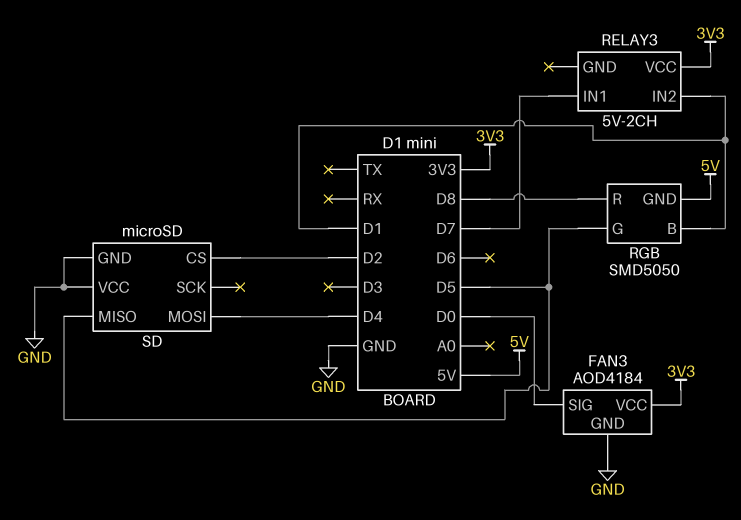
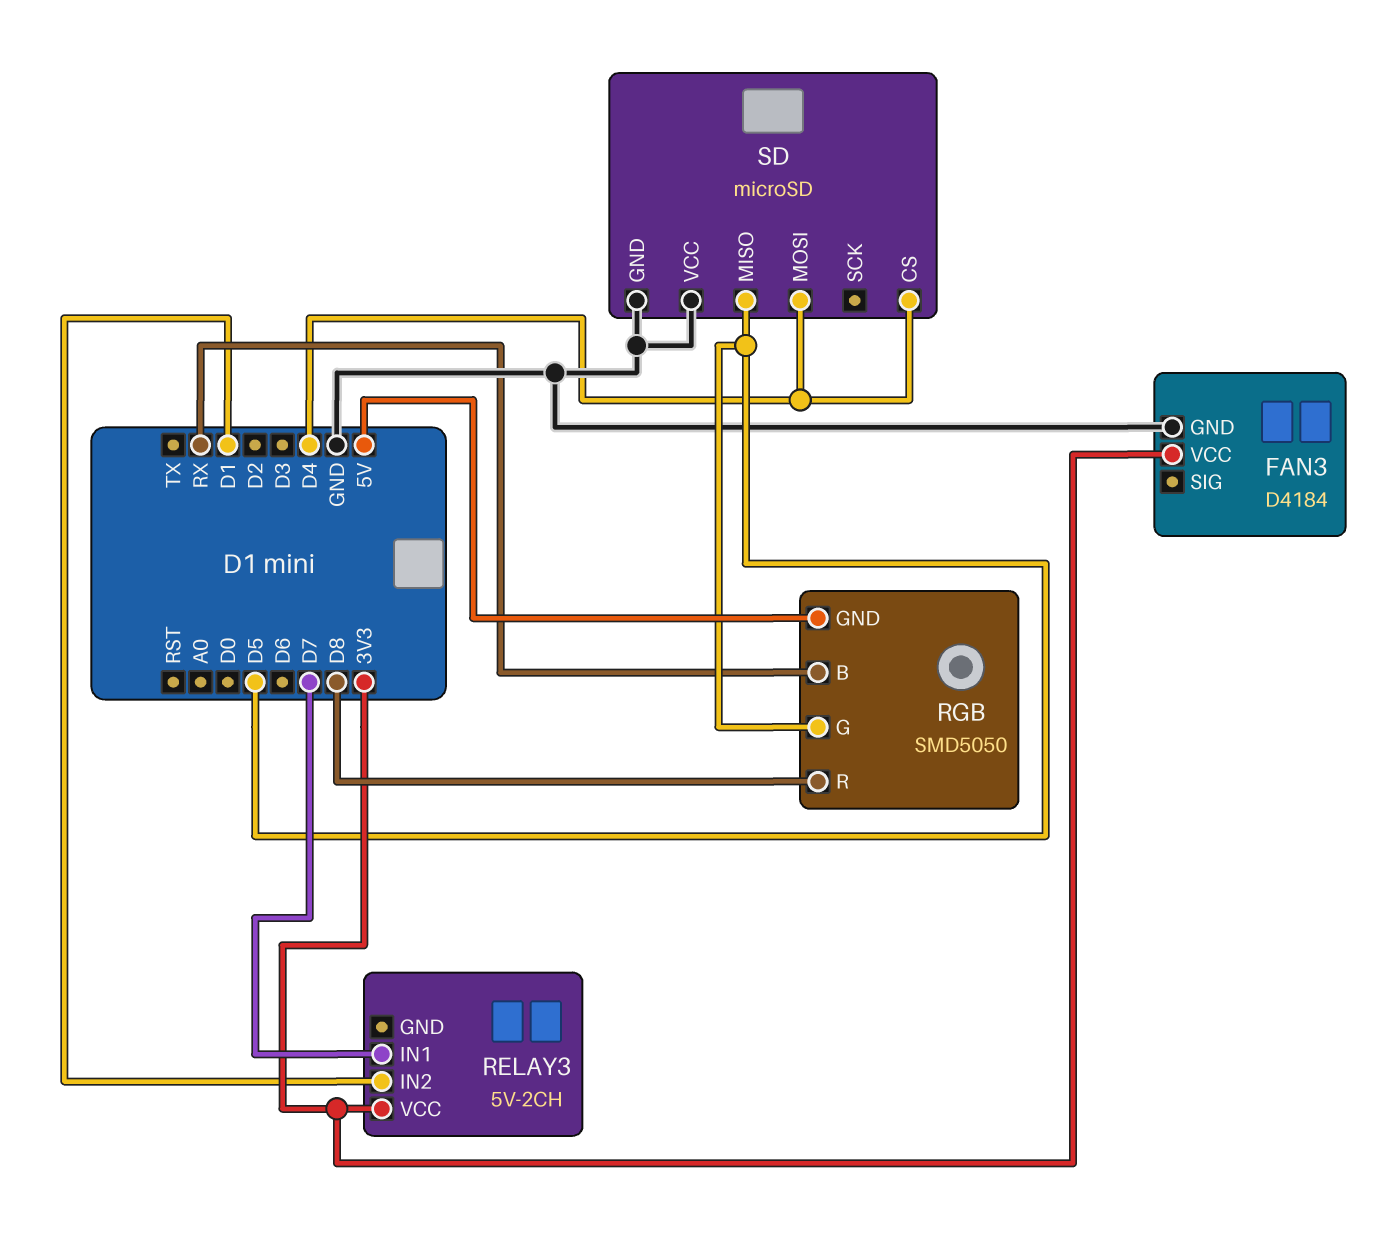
FAN3: AOD4184 -> D4184
FAN3 pin SIG: D0 -> none
RGB pin B: D1 -> RX
SD pin CS: D2 -> D4

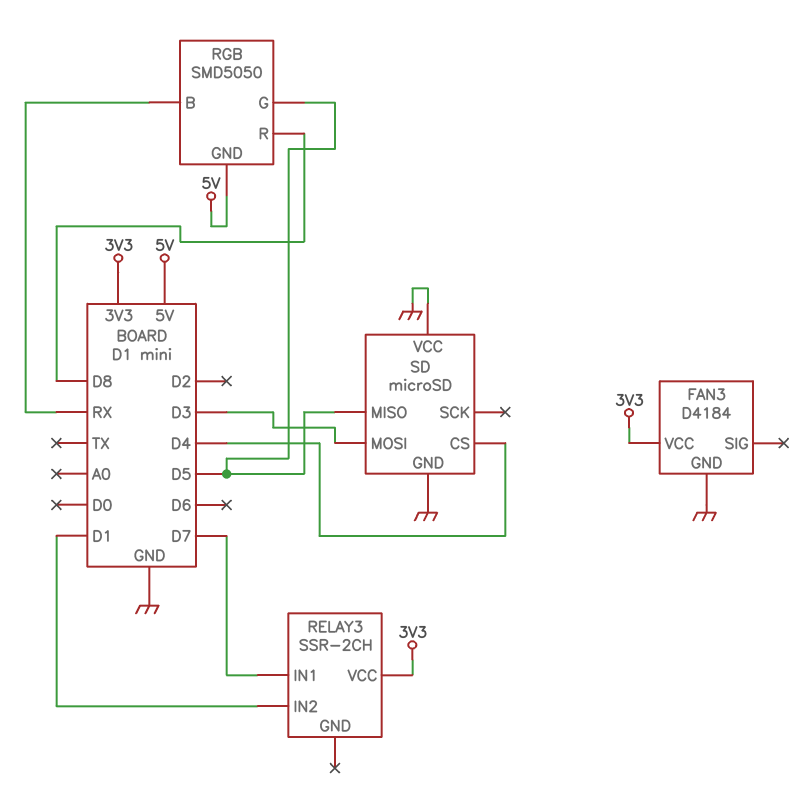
RELAY3: 5V-2CH -> SSR-2CH
SD pin MOSI: D4 -> D3

